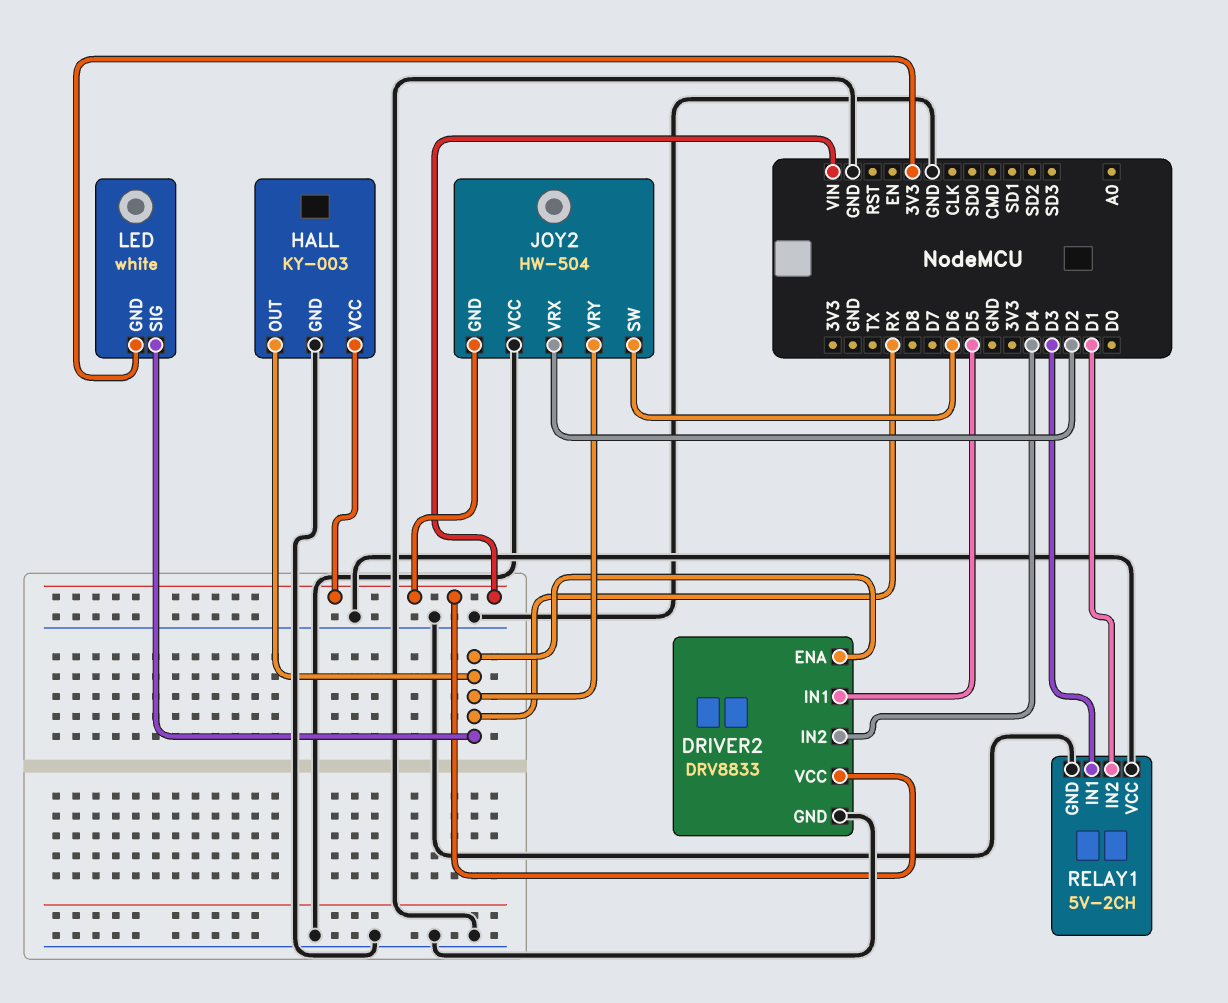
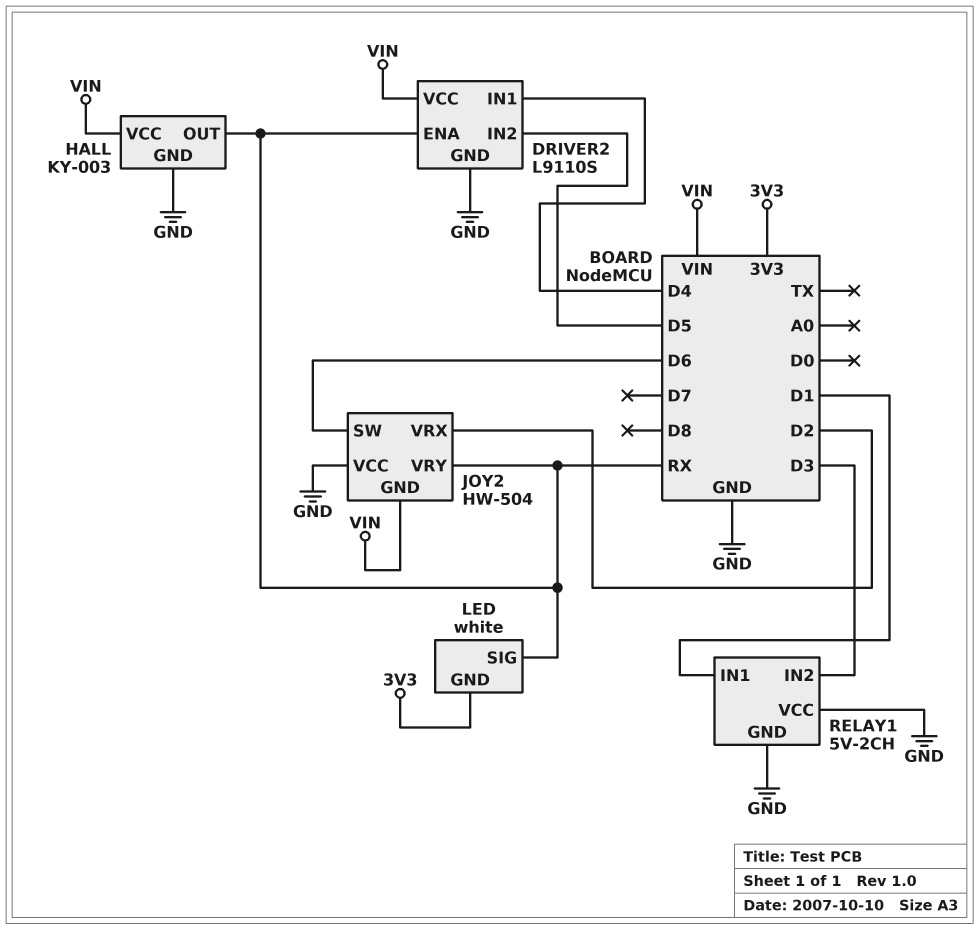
DRIVER2: DRV8833 -> L9110S
DRIVER2 pin IN1: D5 -> D4
DRIVER2 pin IN2: D4 -> D5
RELAY1 pin IN1: D3 -> D1
RELAY1 pin IN2: D1 -> D3

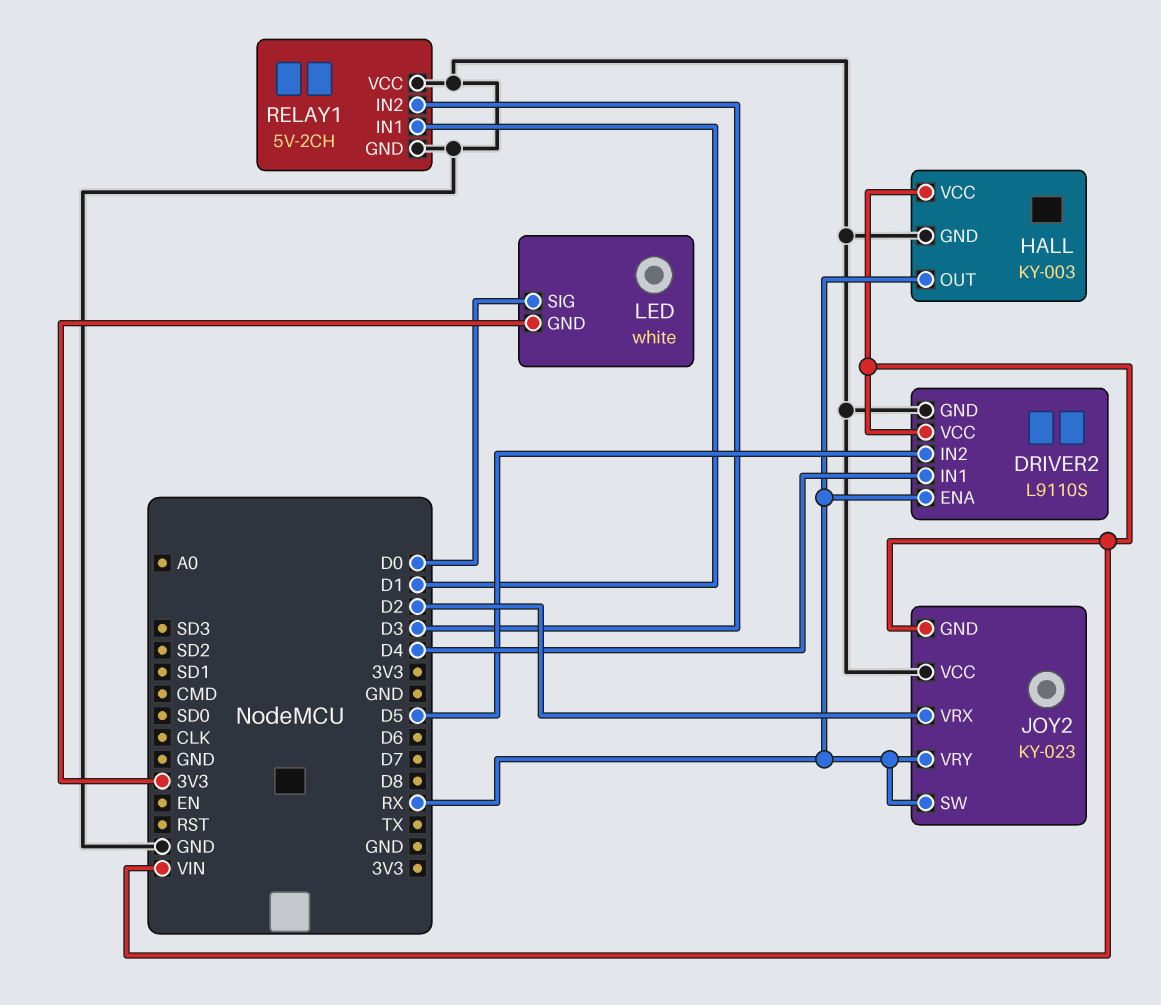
JOY2: HW-504 -> KY-023
JOY2 pin SW: D6 -> RX
LED pin SIG: RX -> D0

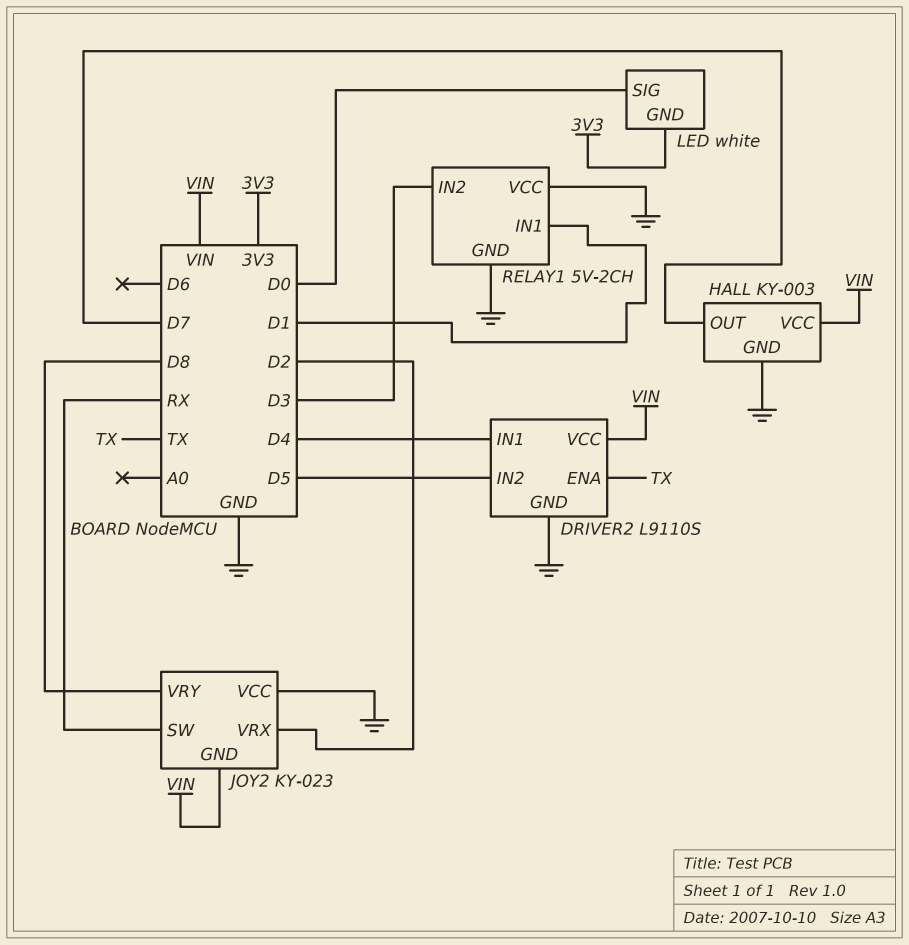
DRIVER2 pin ENA: RX -> TX
HALL pin OUT: RX -> D7
JOY2 pin VRY: RX -> D8

